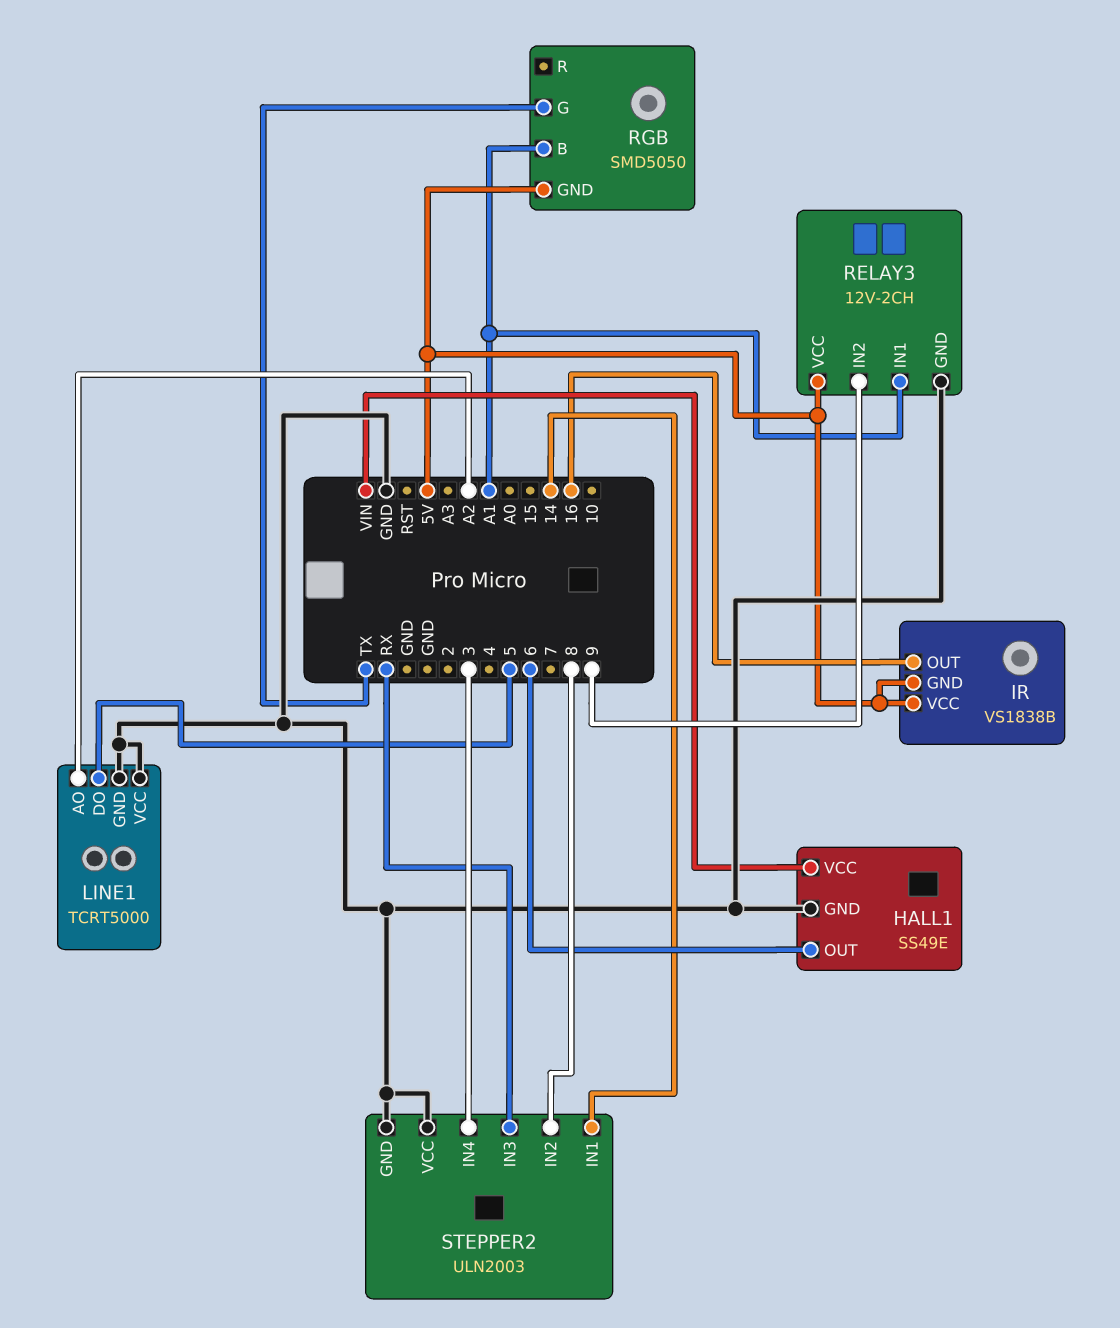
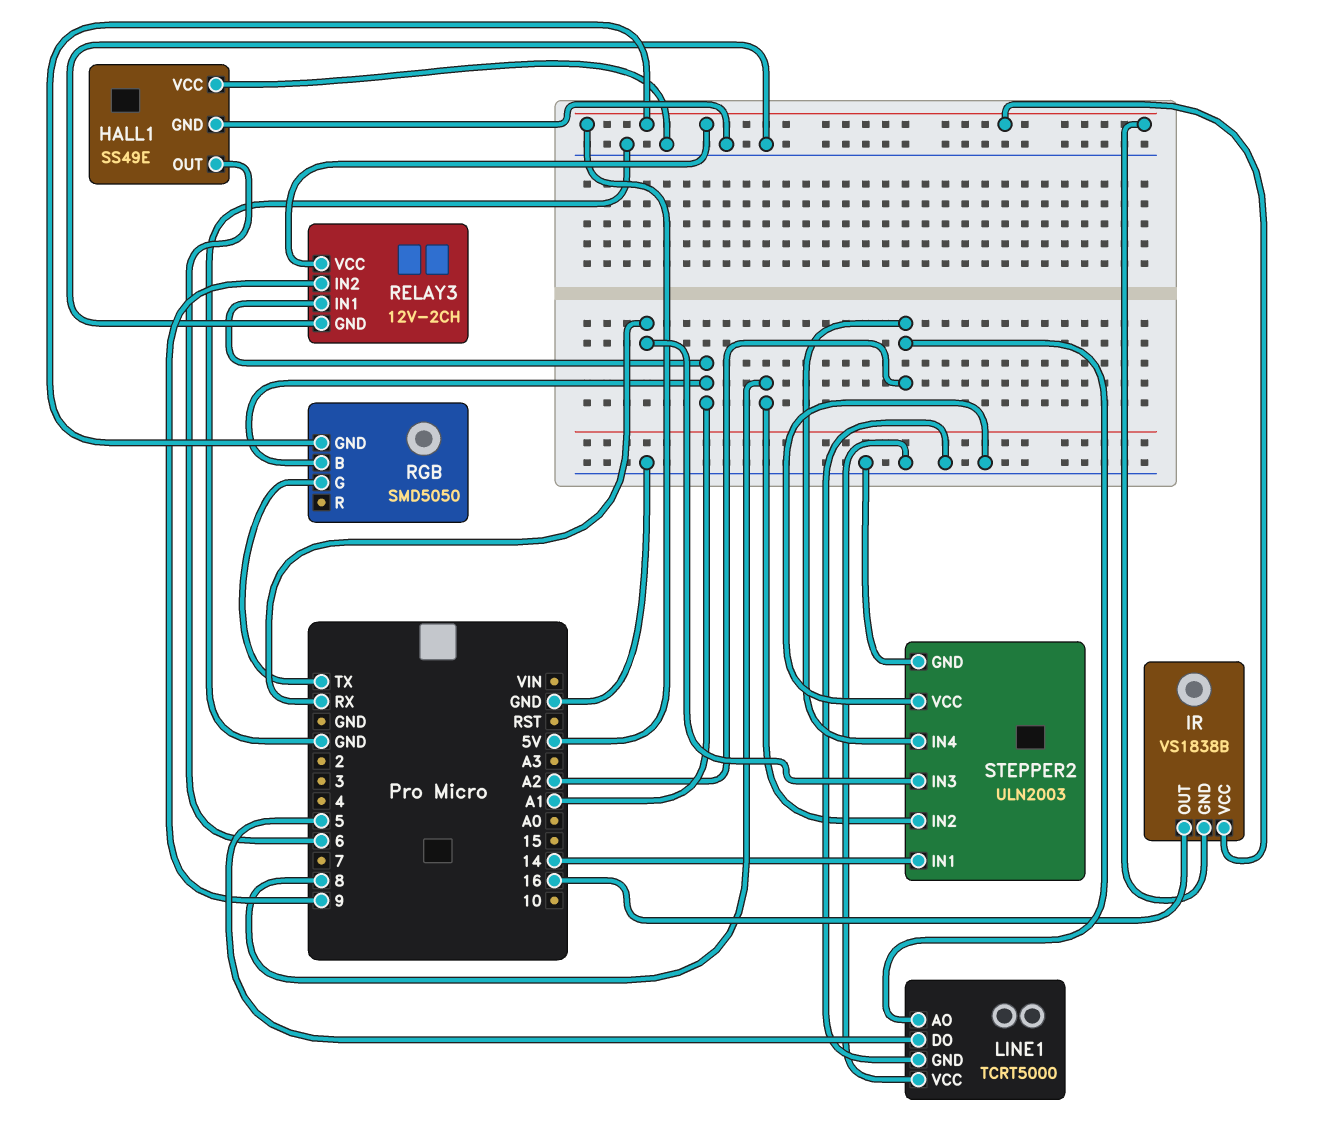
HALL1 pin VCC: VIN -> GND
STEPPER2 pin IN4: 3 -> A2

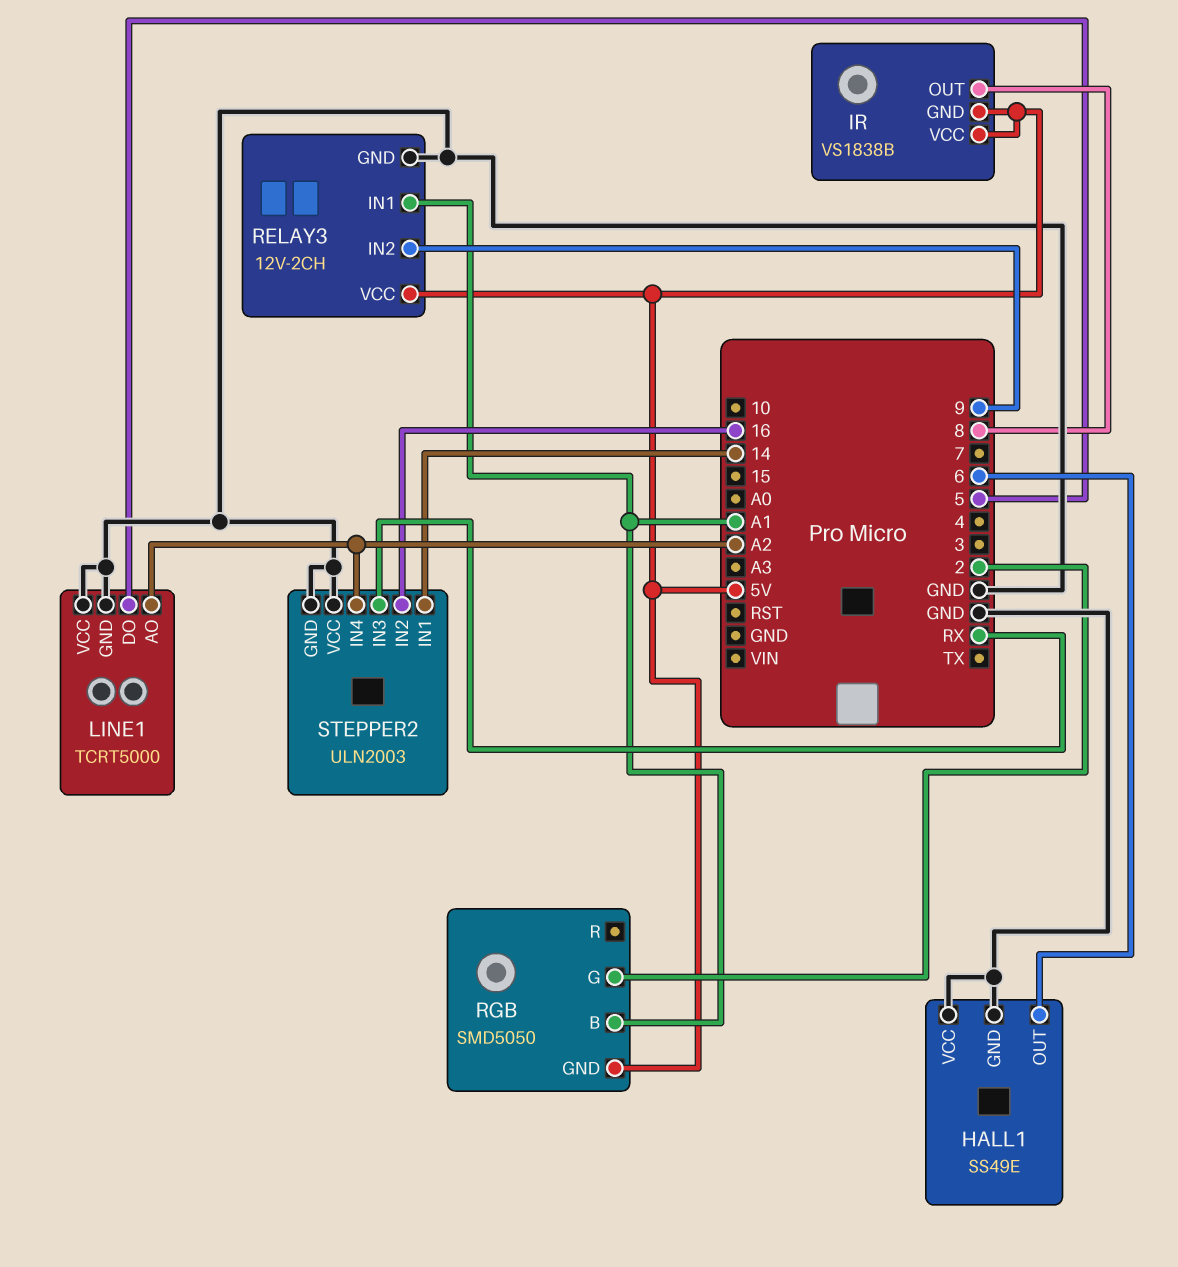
IR pin OUT: 16 -> 8
RGB pin G: TX -> 2
STEPPER2 pin IN2: 8 -> 16

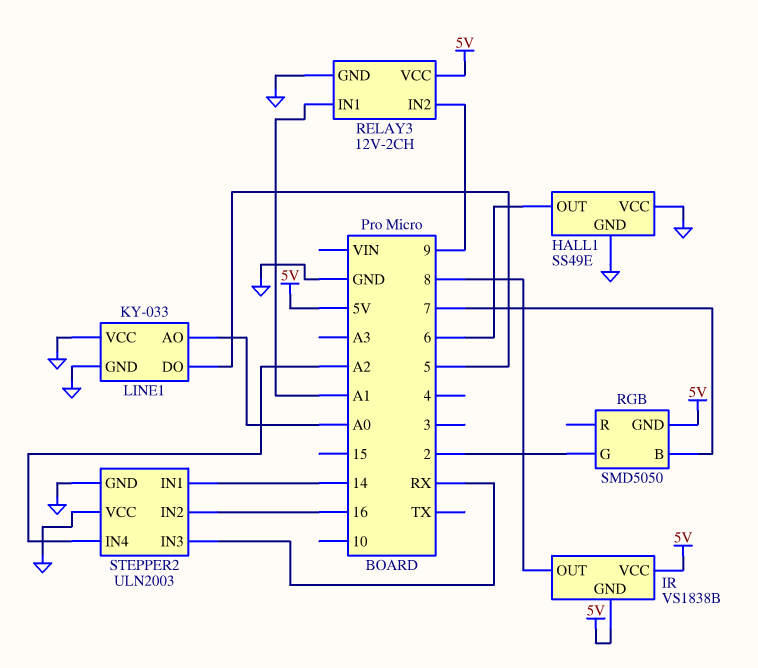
LINE1: TCRT5000 -> KY-033
LINE1 pin AO: A2 -> A0
RGB pin B: A1 -> 7

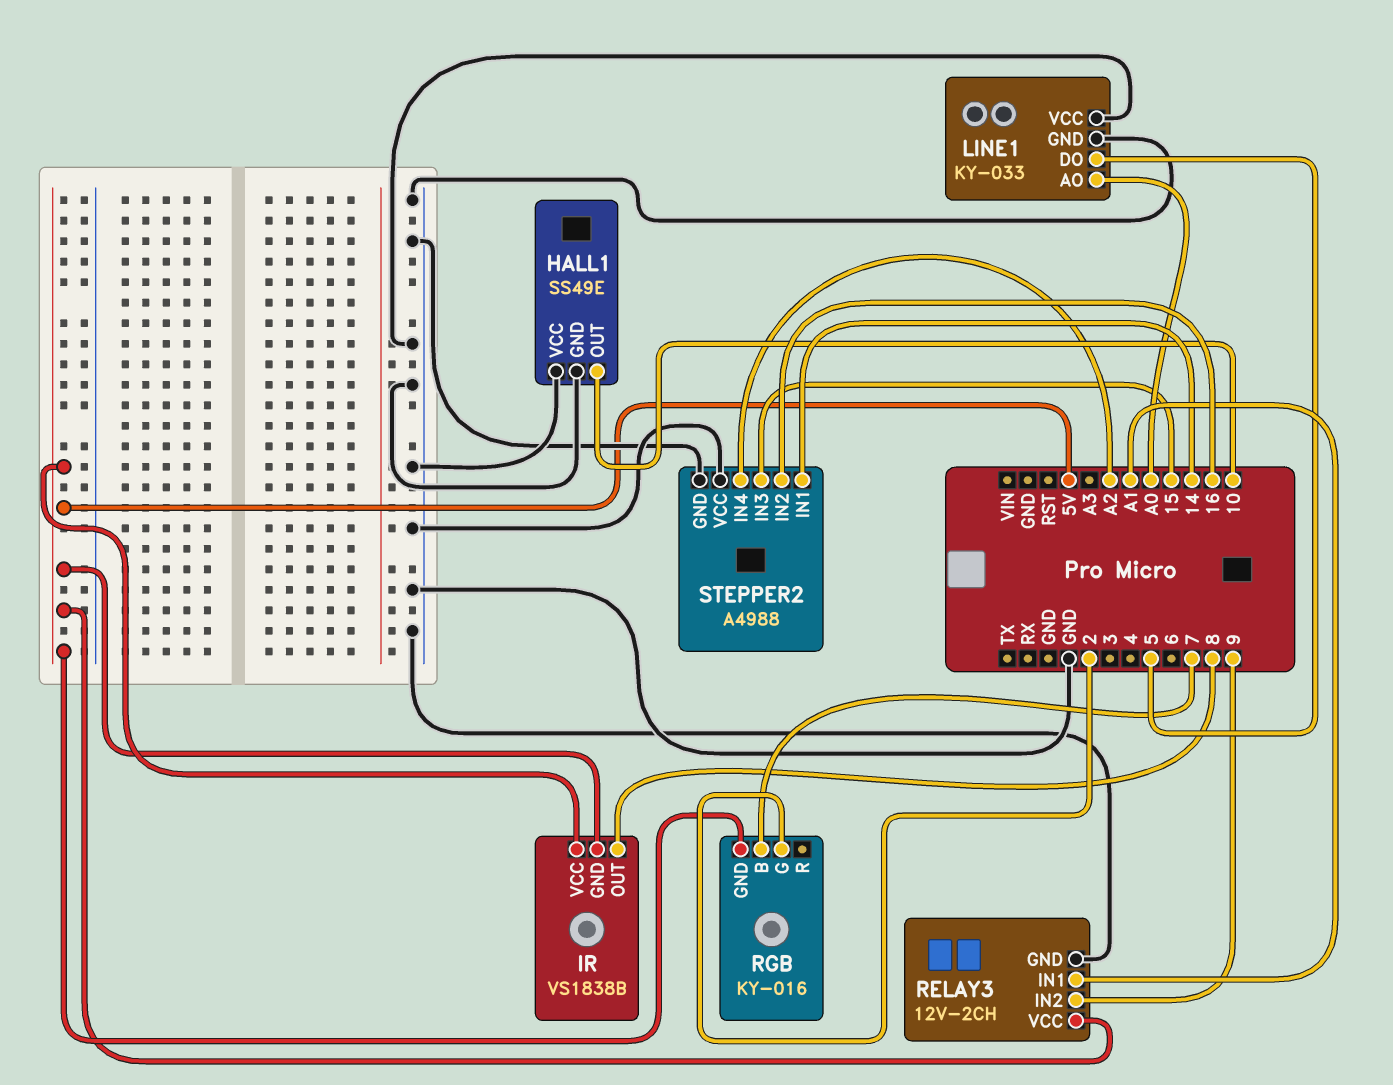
HALL1 pin OUT: 6 -> 10
RGB: SMD5050 -> KY-016
STEPPER2: ULN2003 -> A4988
STEPPER2 pin IN3: RX -> 15

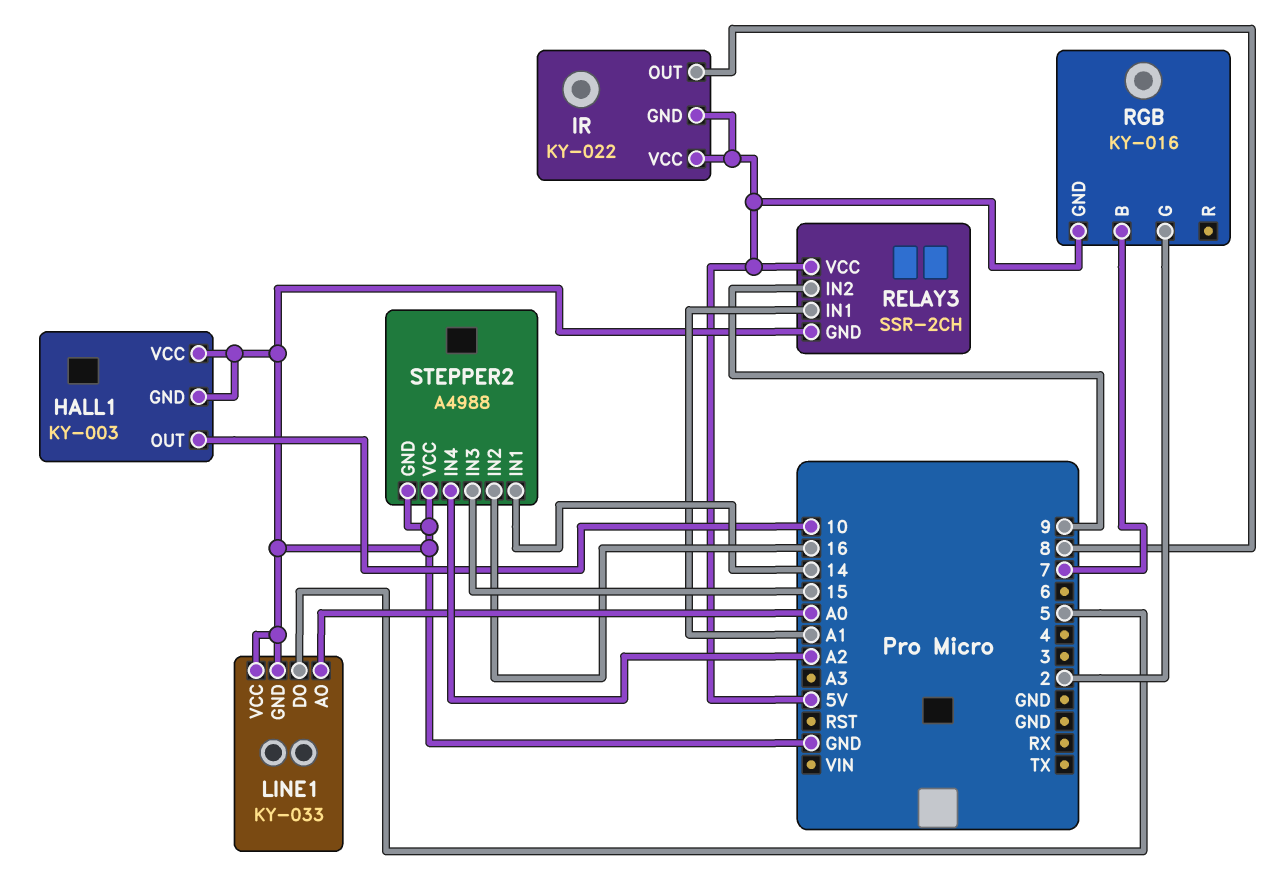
HALL1: SS49E -> KY-003
IR: VS1838B -> KY-022
RELAY3: 12V-2CH -> SSR-2CH

